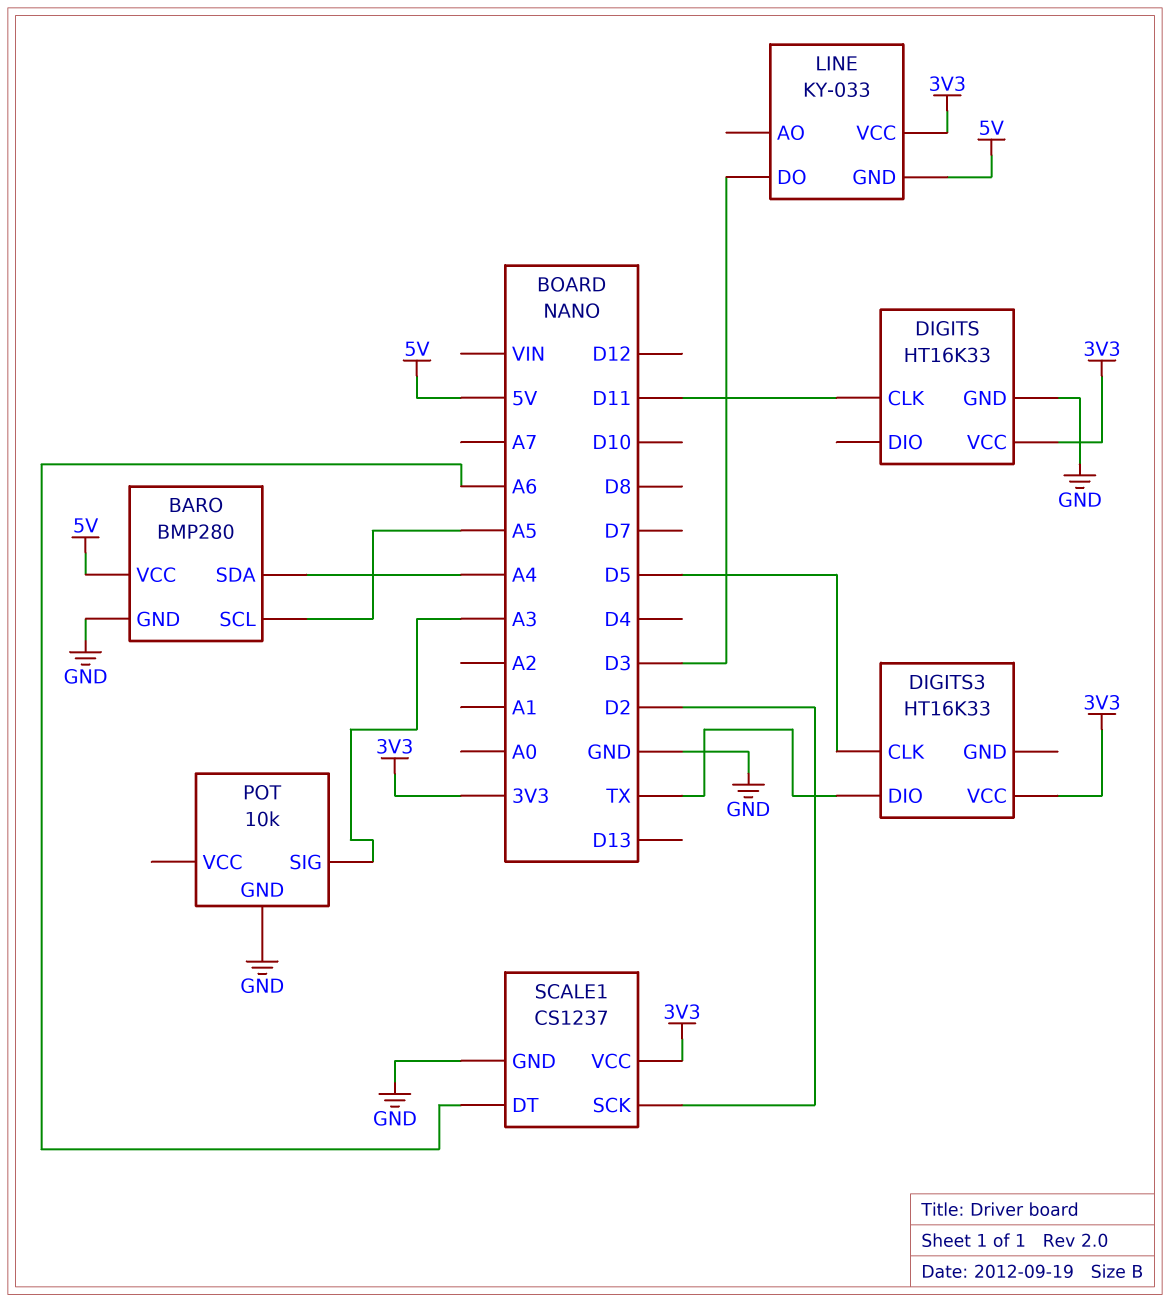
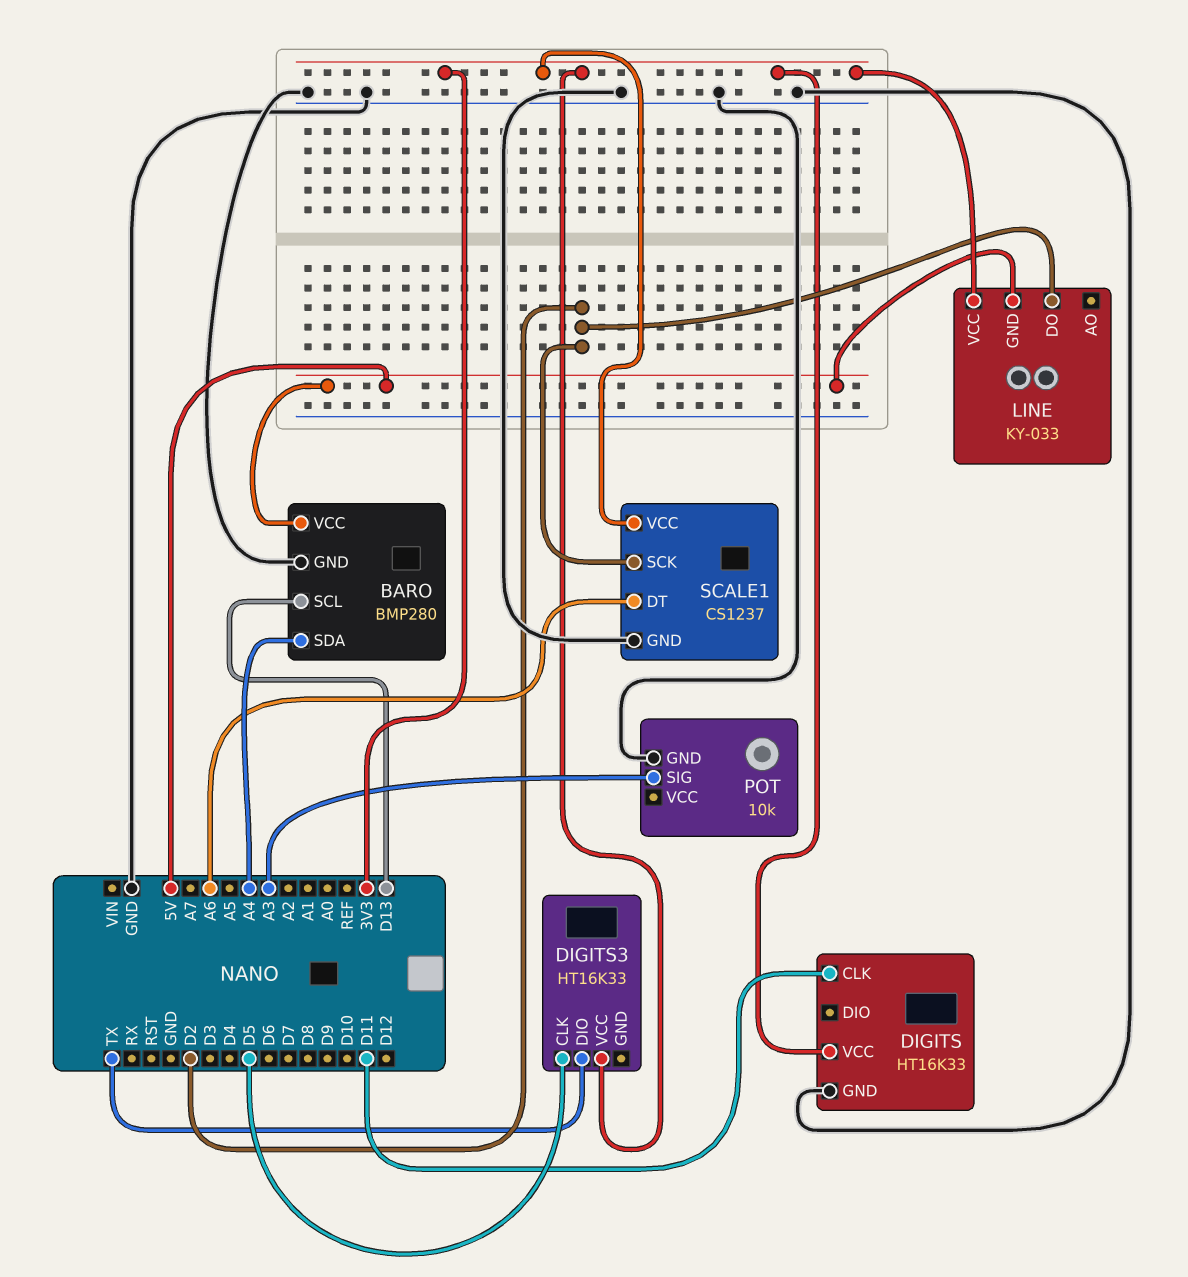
BARO pin SCL: A5 -> D13
LINE pin DO: D3 -> D2

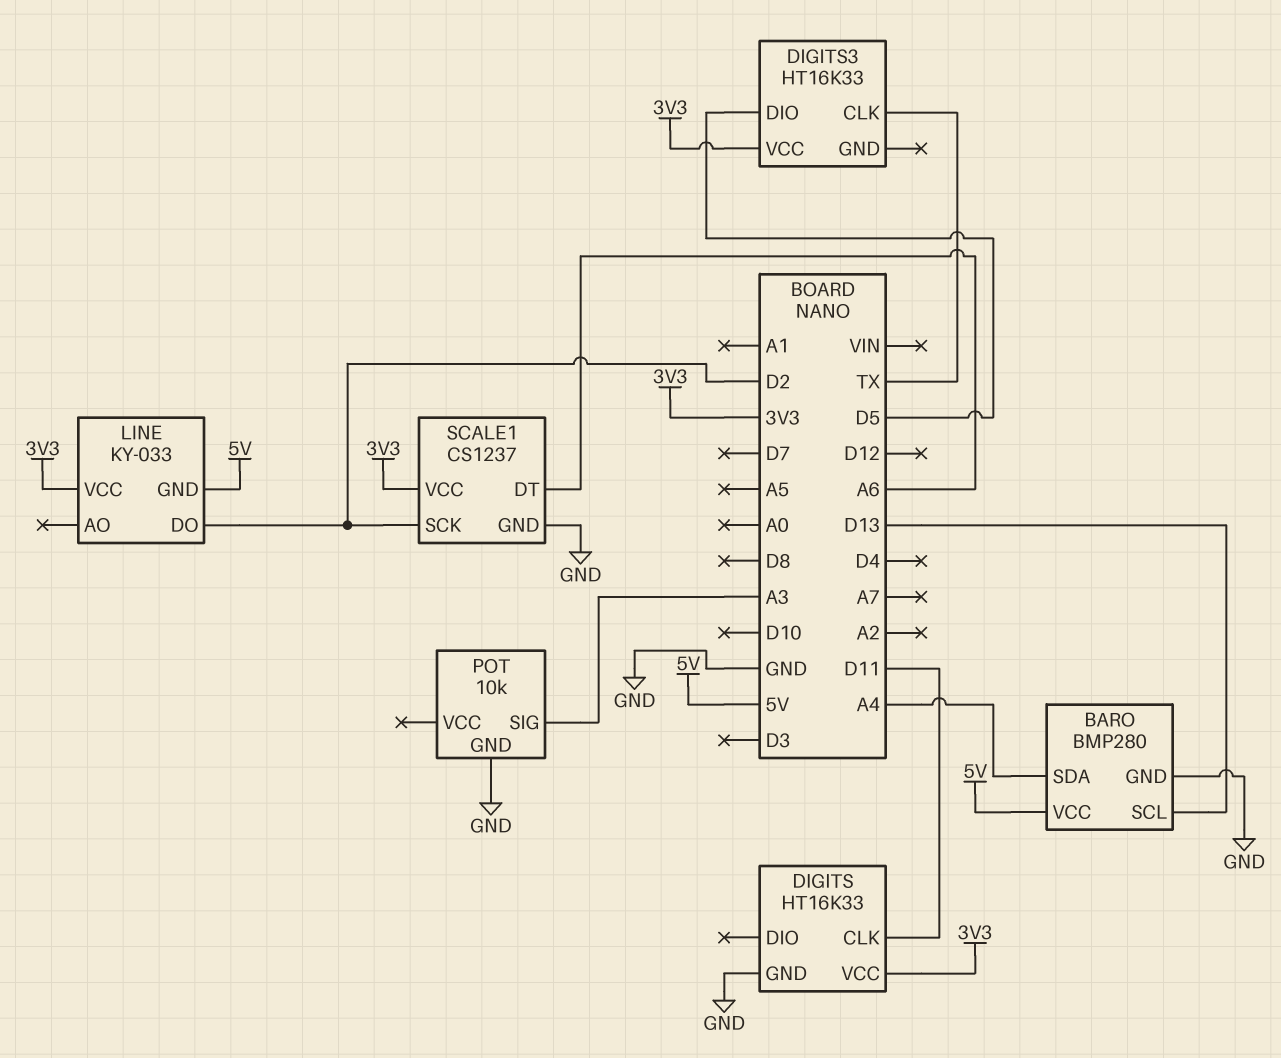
DIGITS3 pin CLK: D5 -> TX
DIGITS3 pin DIO: TX -> D5

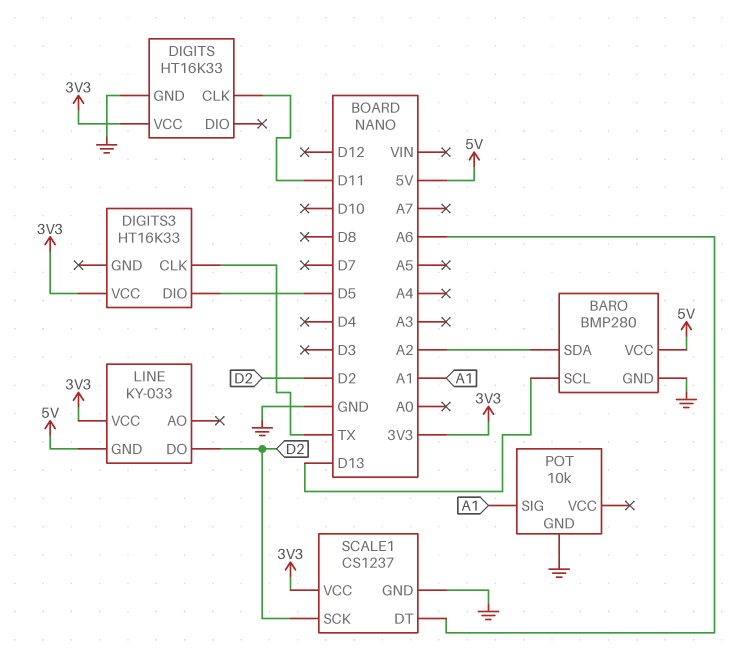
BARO pin SDA: A4 -> A2
POT pin SIG: A3 -> A1

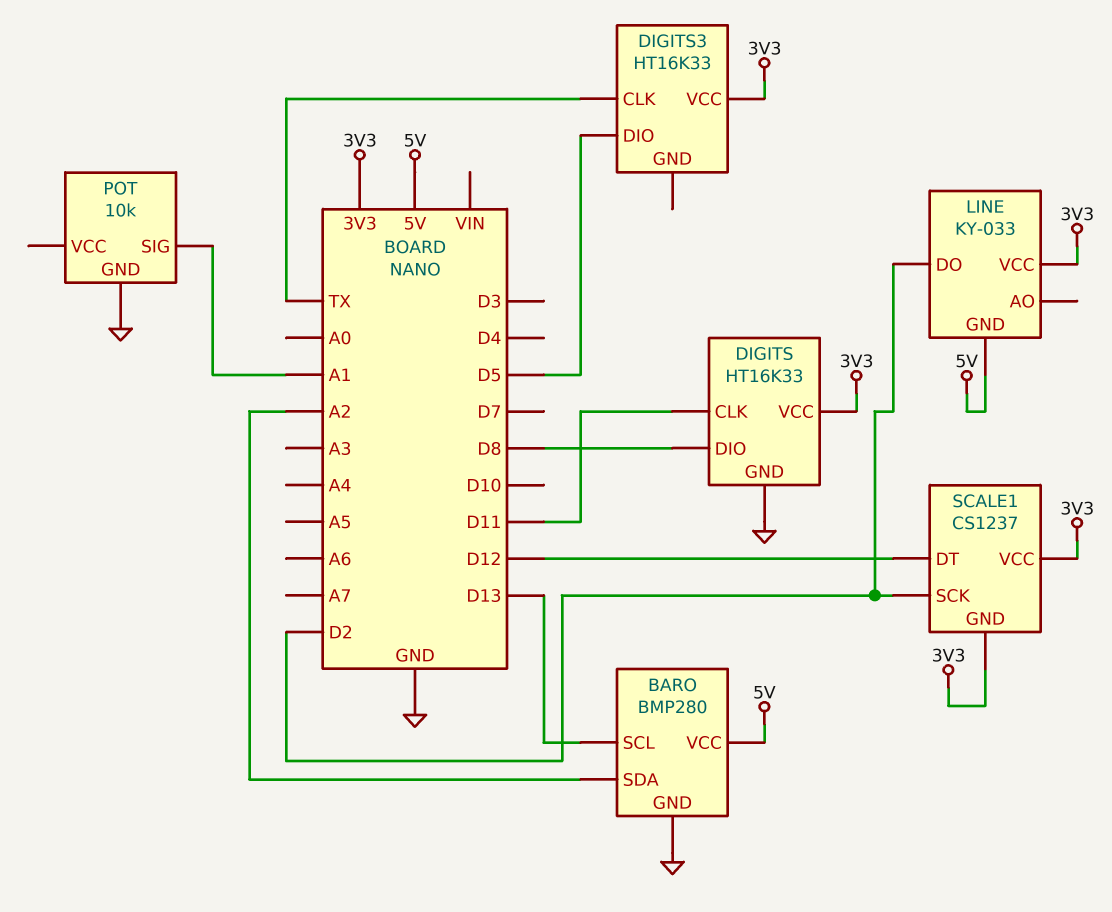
DIGITS pin DIO: none -> D8
SCALE1 pin DT: A6 -> D12
SCALE1 pin GND: GND -> 3V3

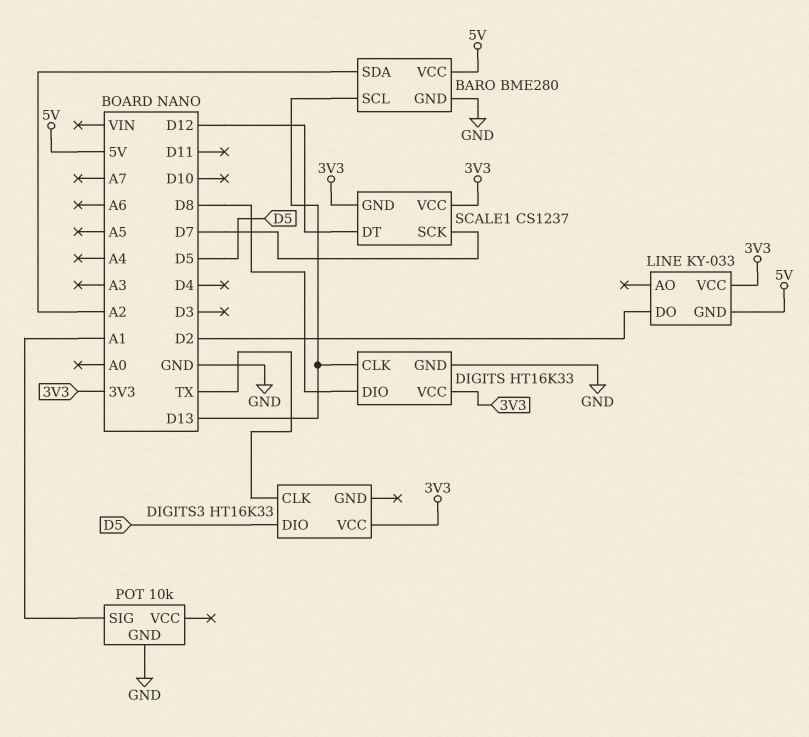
BARO: BMP280 -> BME280
DIGITS pin CLK: D11 -> D13
SCALE1 pin SCK: D2 -> D7

